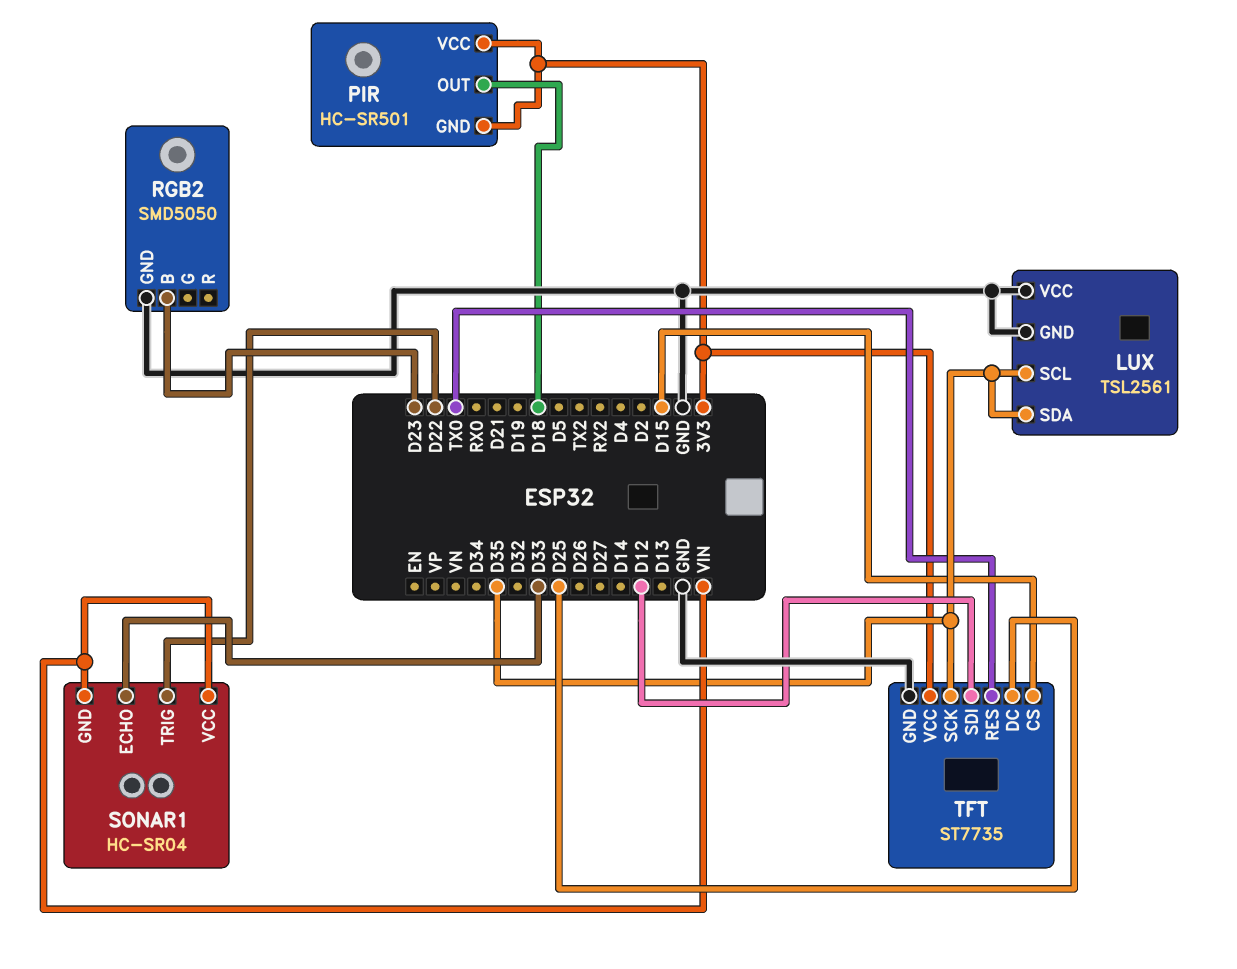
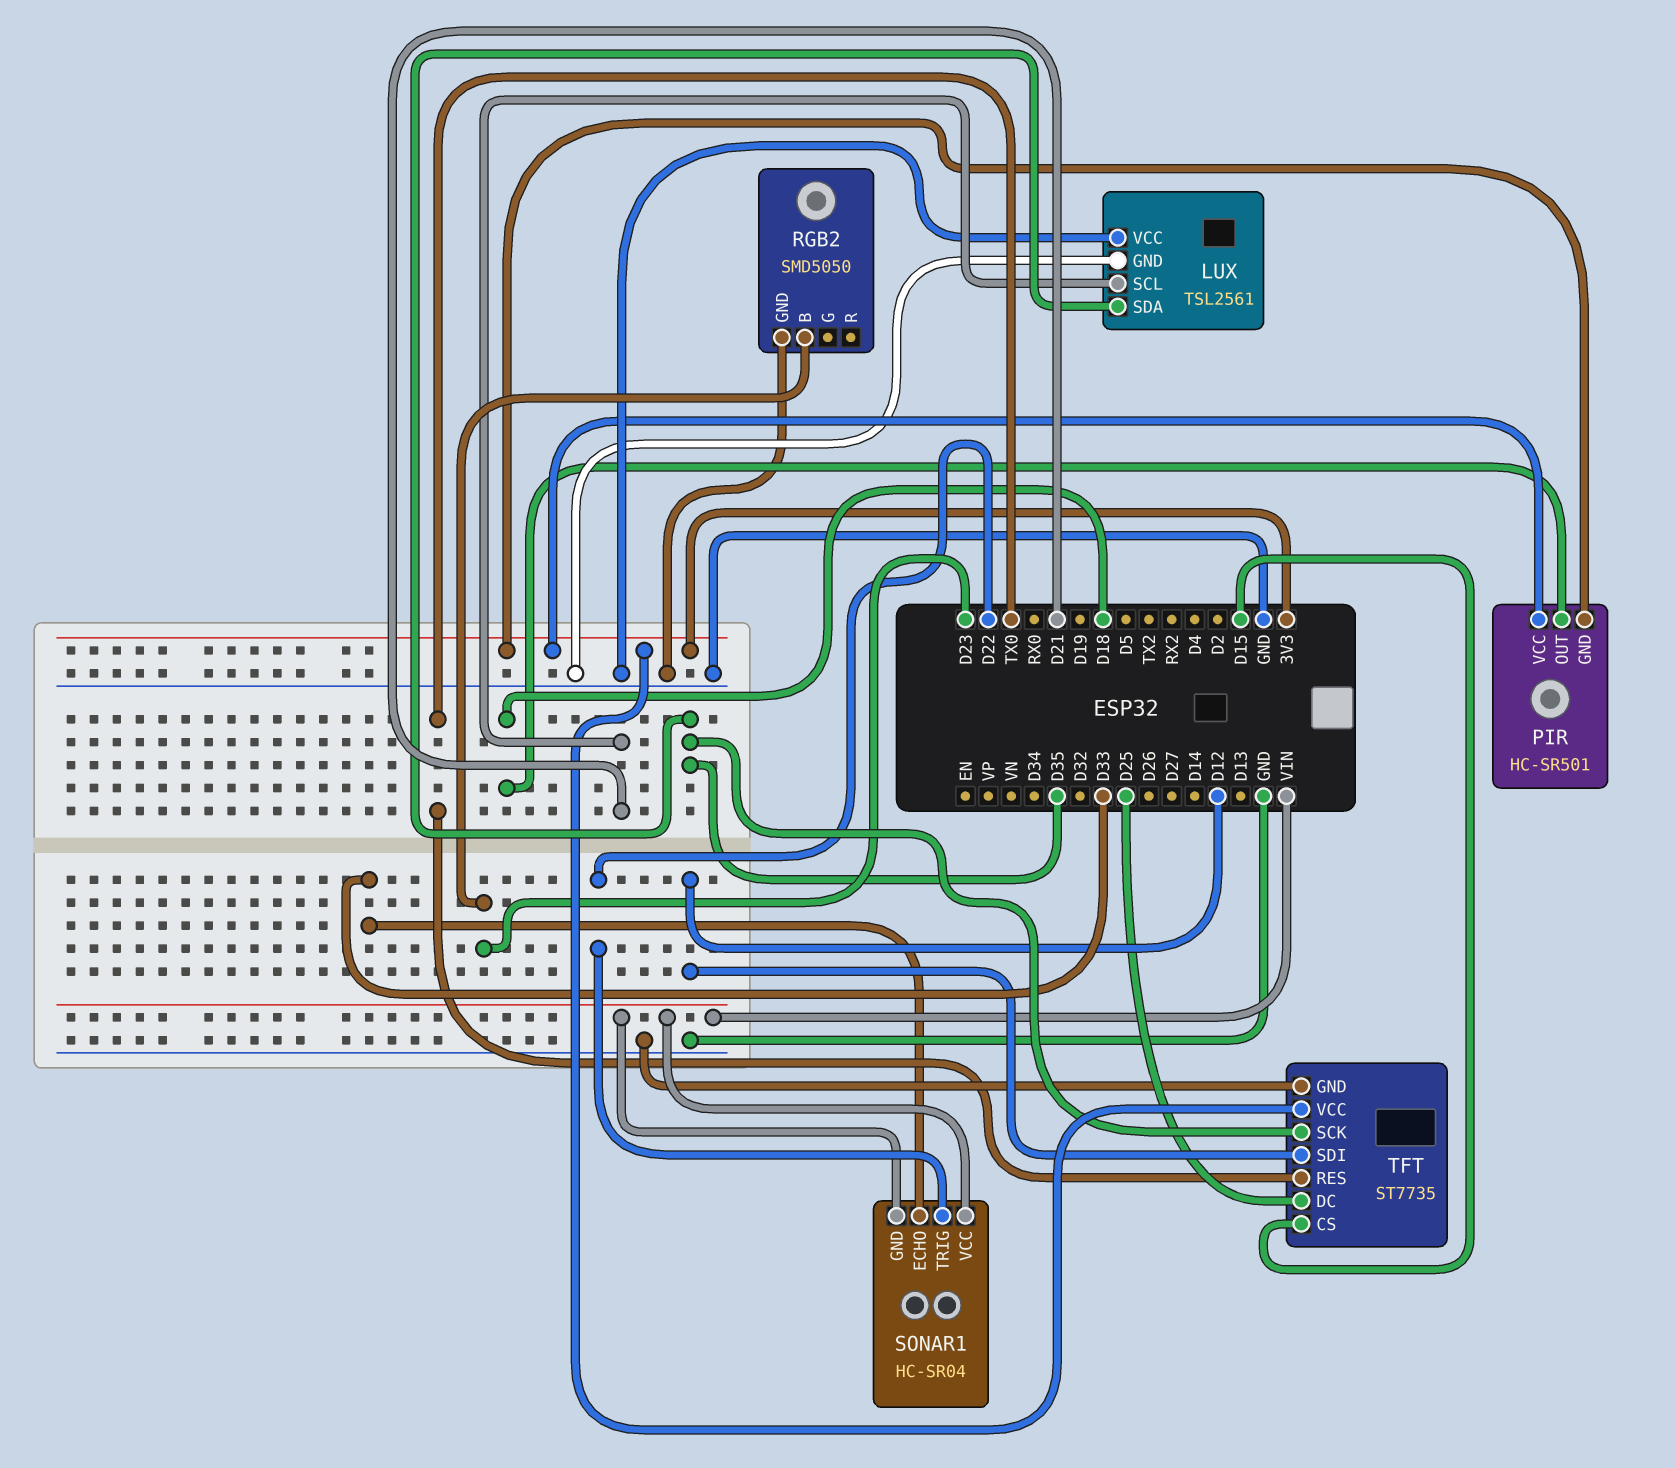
LUX pin SCL: D35 -> D21

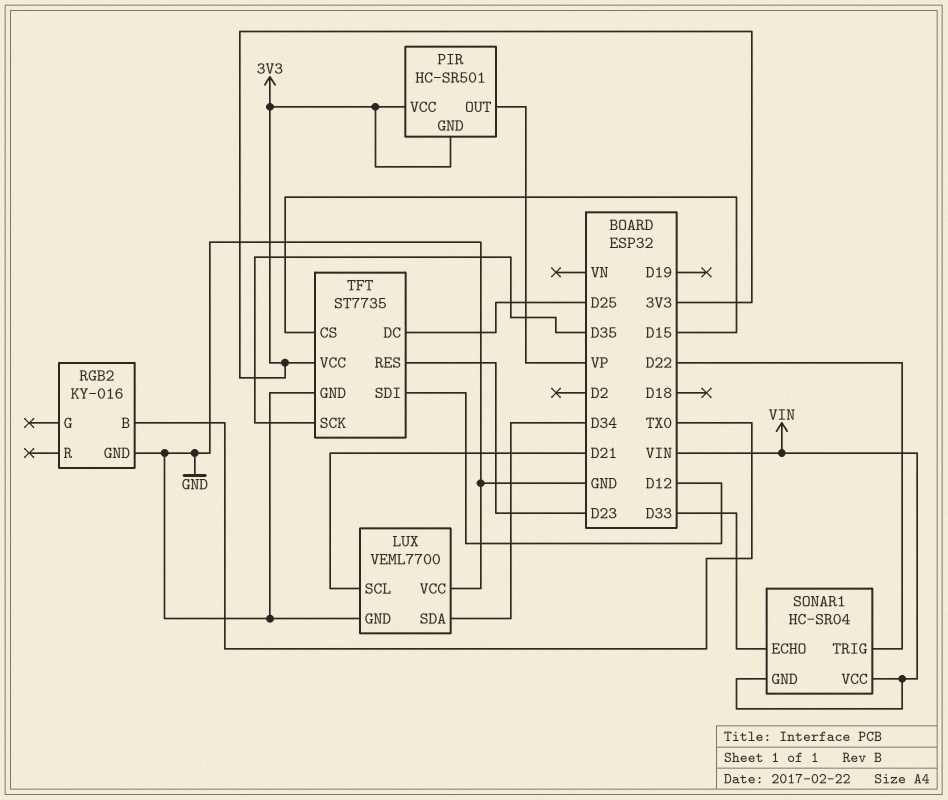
LUX: TSL2561 -> VEML7700
LUX pin SDA: D35 -> D34
PIR pin OUT: D18 -> VP
RGB2: SMD5050 -> KY-016
RGB2 pin B: D23 -> TX0
TFT pin RES: TX0 -> D23

